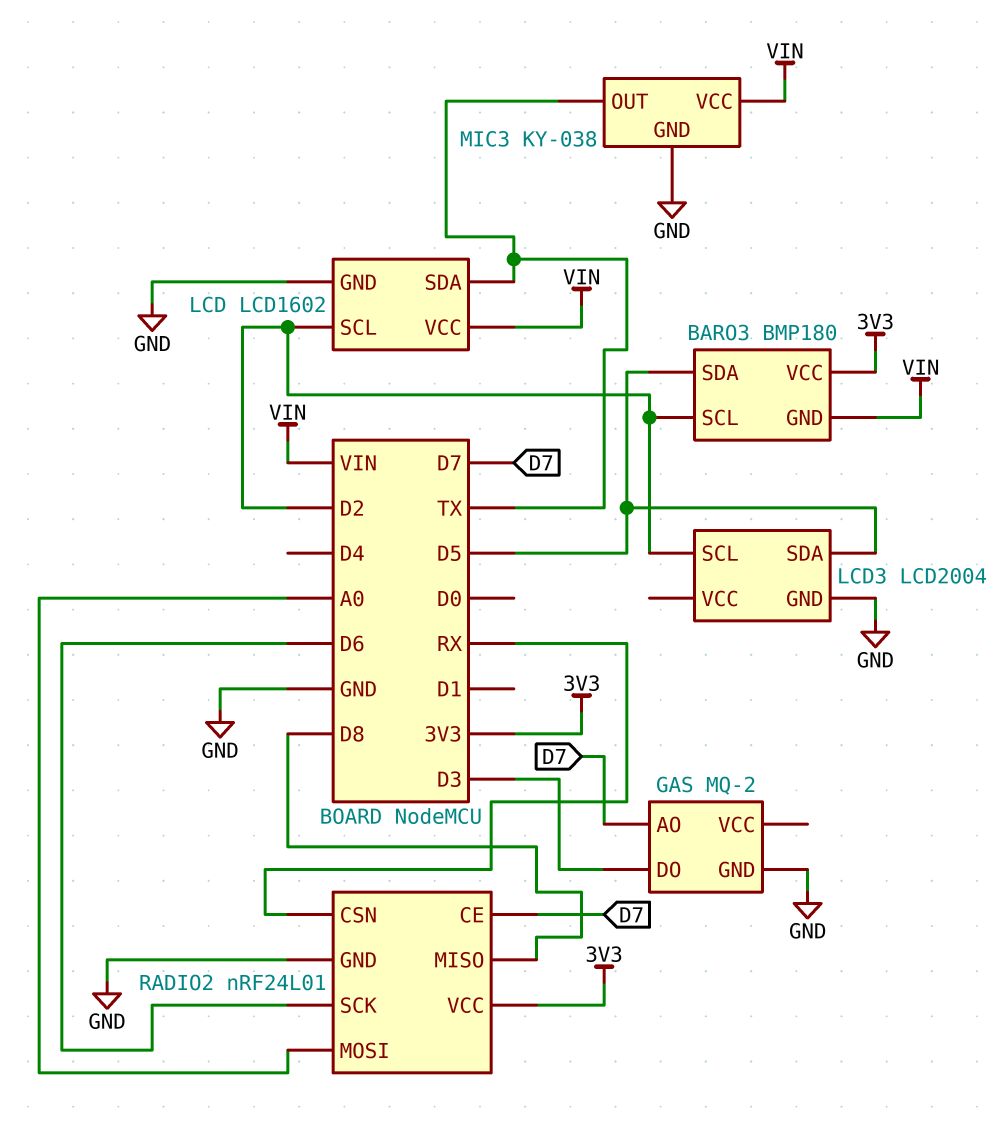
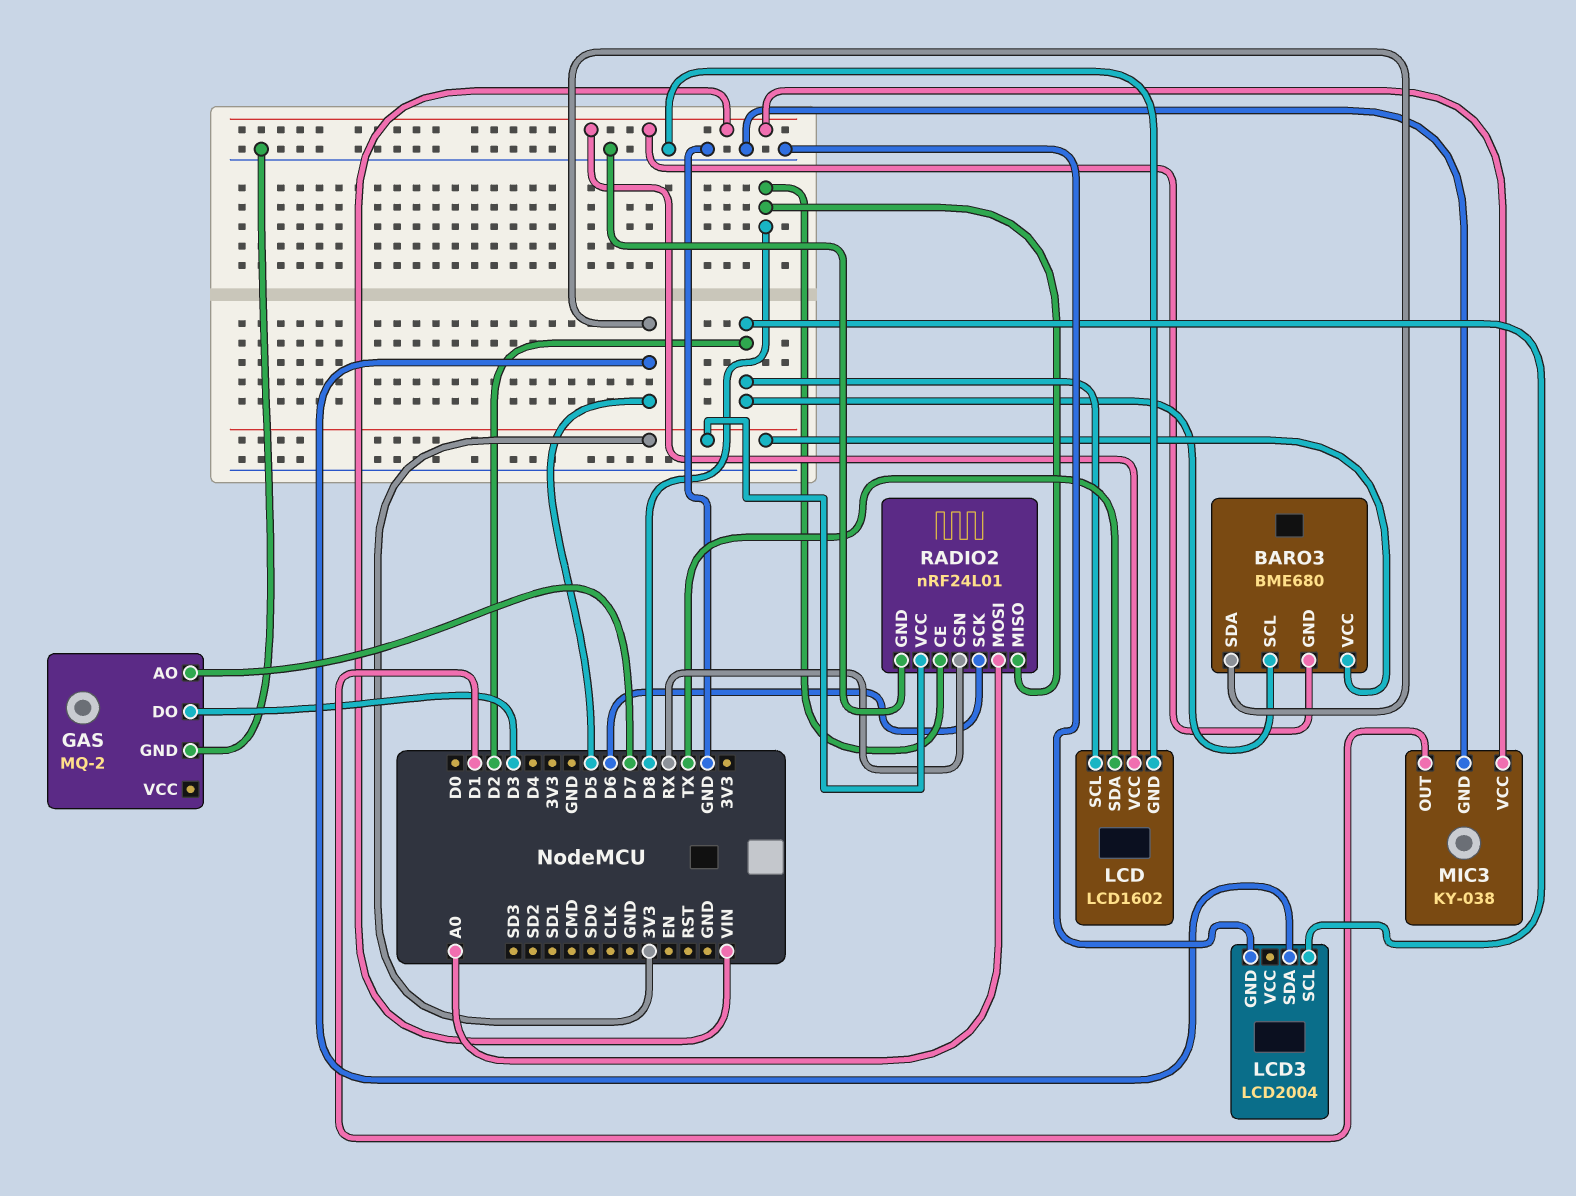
BARO3: BMP180 -> BME680
MIC3 pin OUT: TX -> D1
RADIO2 pin CE: D7 -> D8

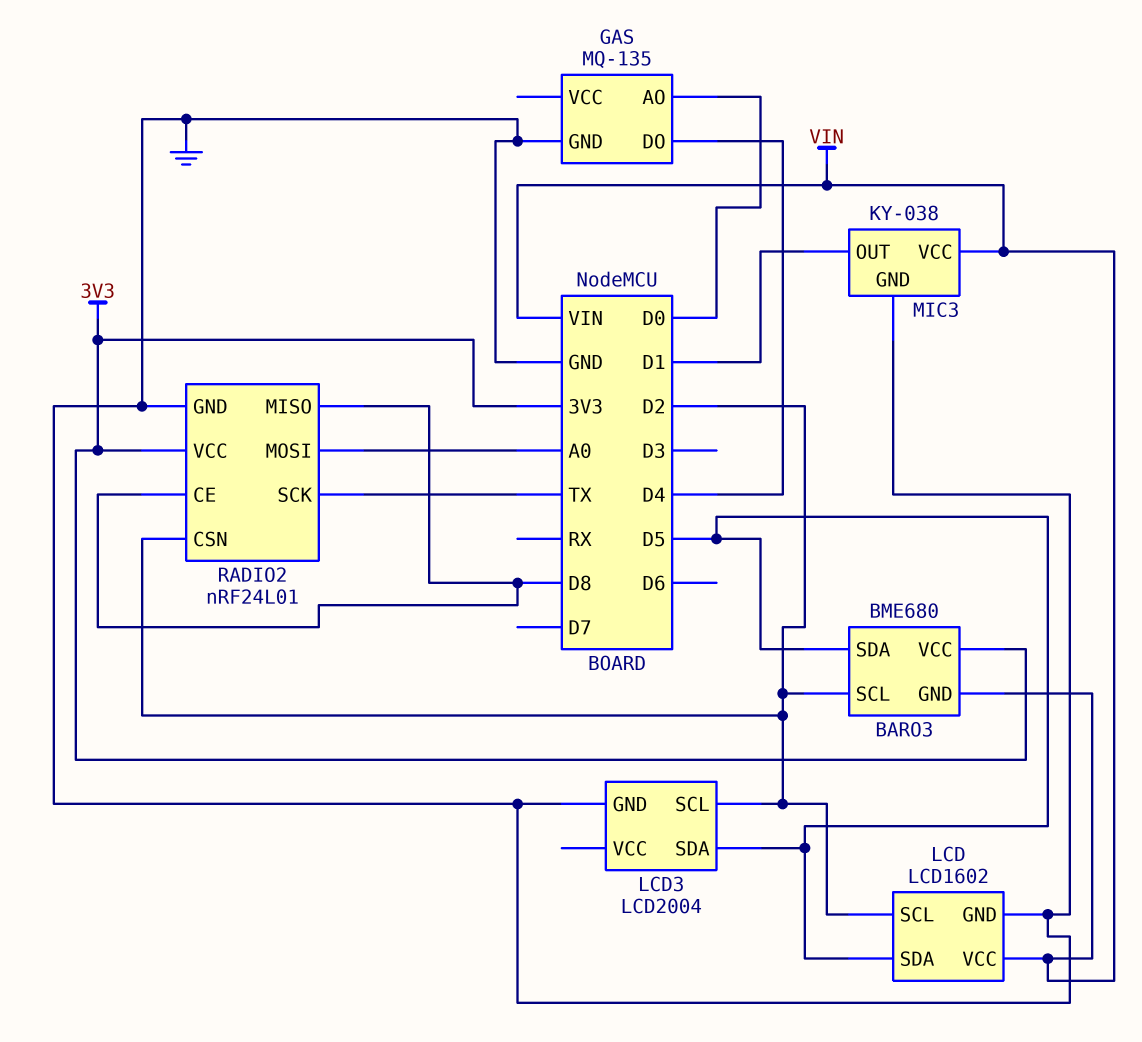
GAS: MQ-2 -> MQ-135
GAS pin AO: D7 -> D0
GAS pin DO: D3 -> D4
LCD pin SDA: TX -> D5
RADIO2 pin CSN: RX -> D2
RADIO2 pin SCK: D6 -> TX

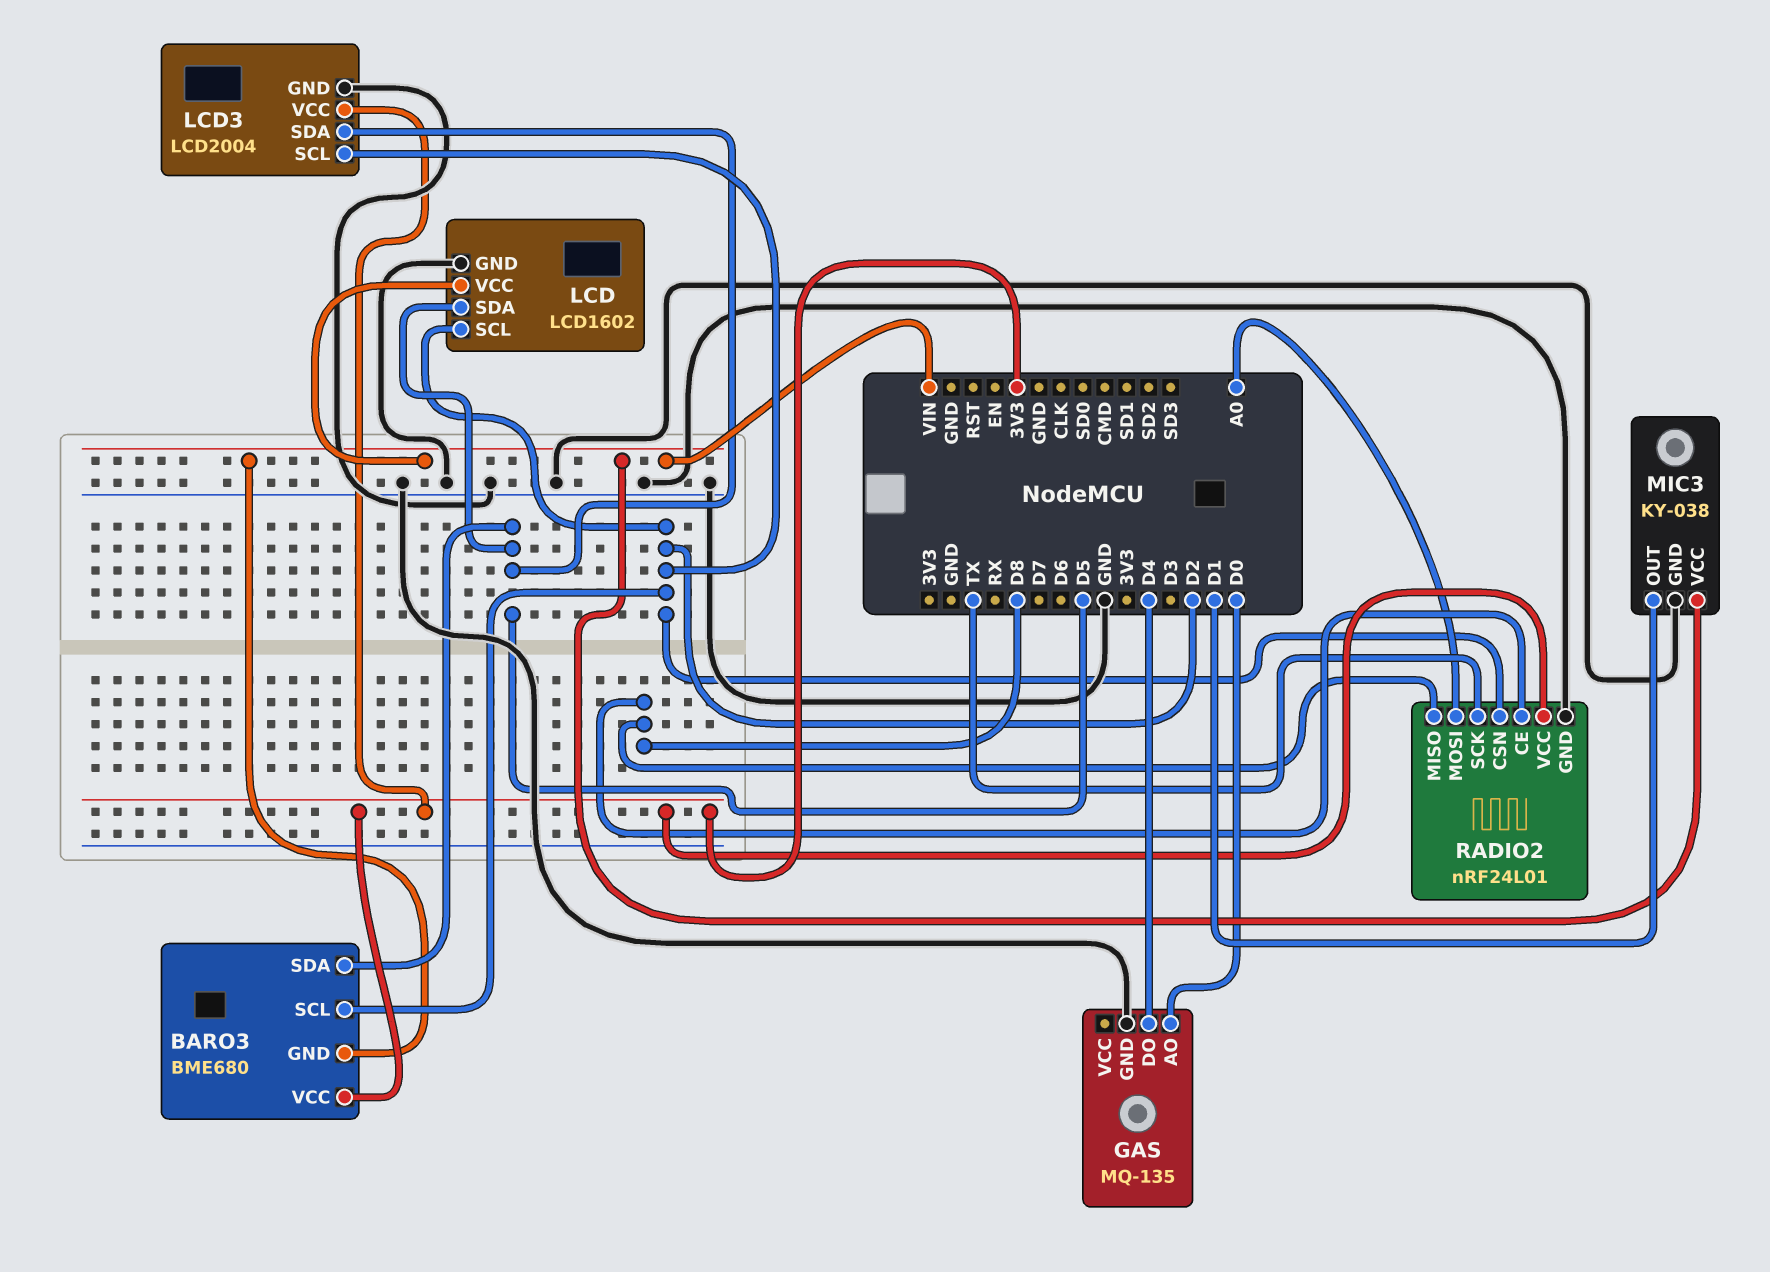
LCD3 pin VCC: none -> 3V3

